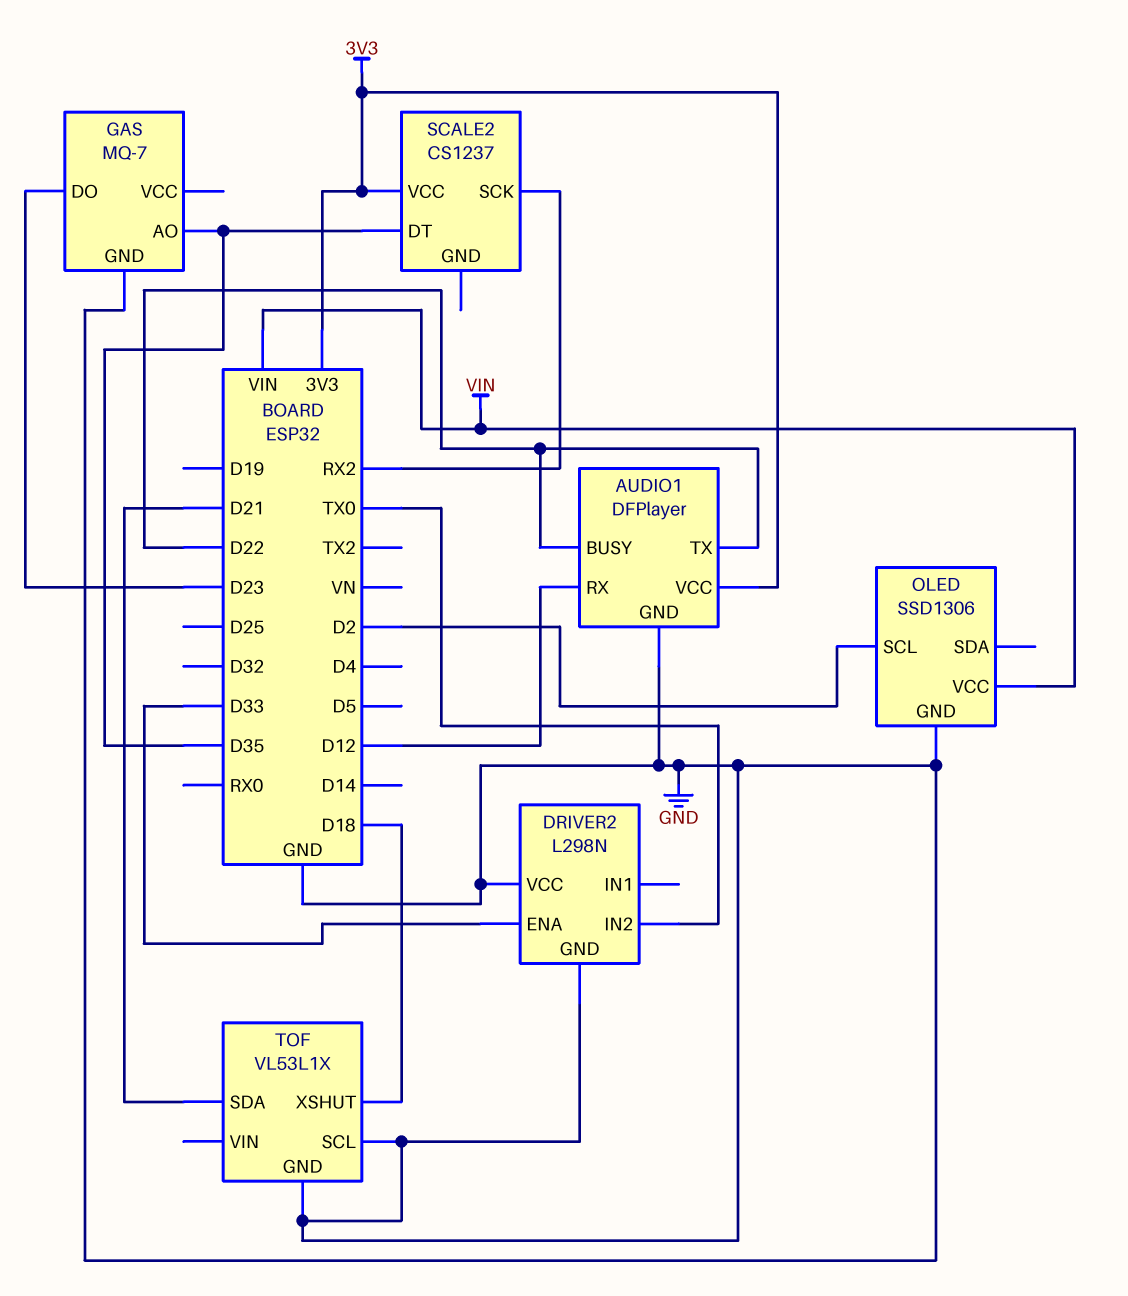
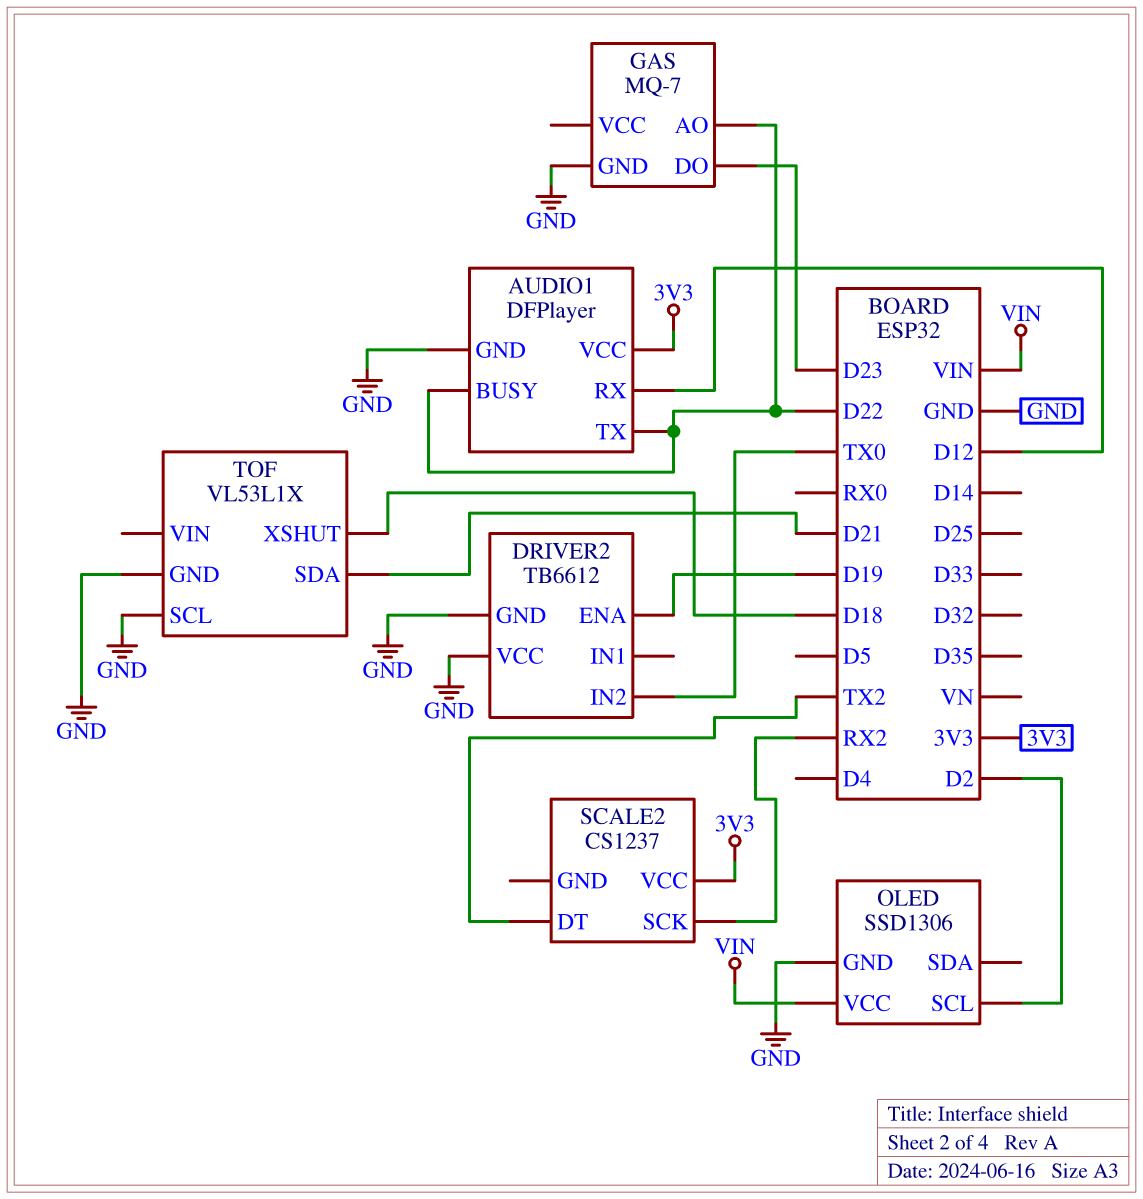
DRIVER2: L298N -> TB6612
DRIVER2 pin ENA: D33 -> D19
GAS pin AO: D35 -> D22
SCALE2 pin DT: D35 -> TX2

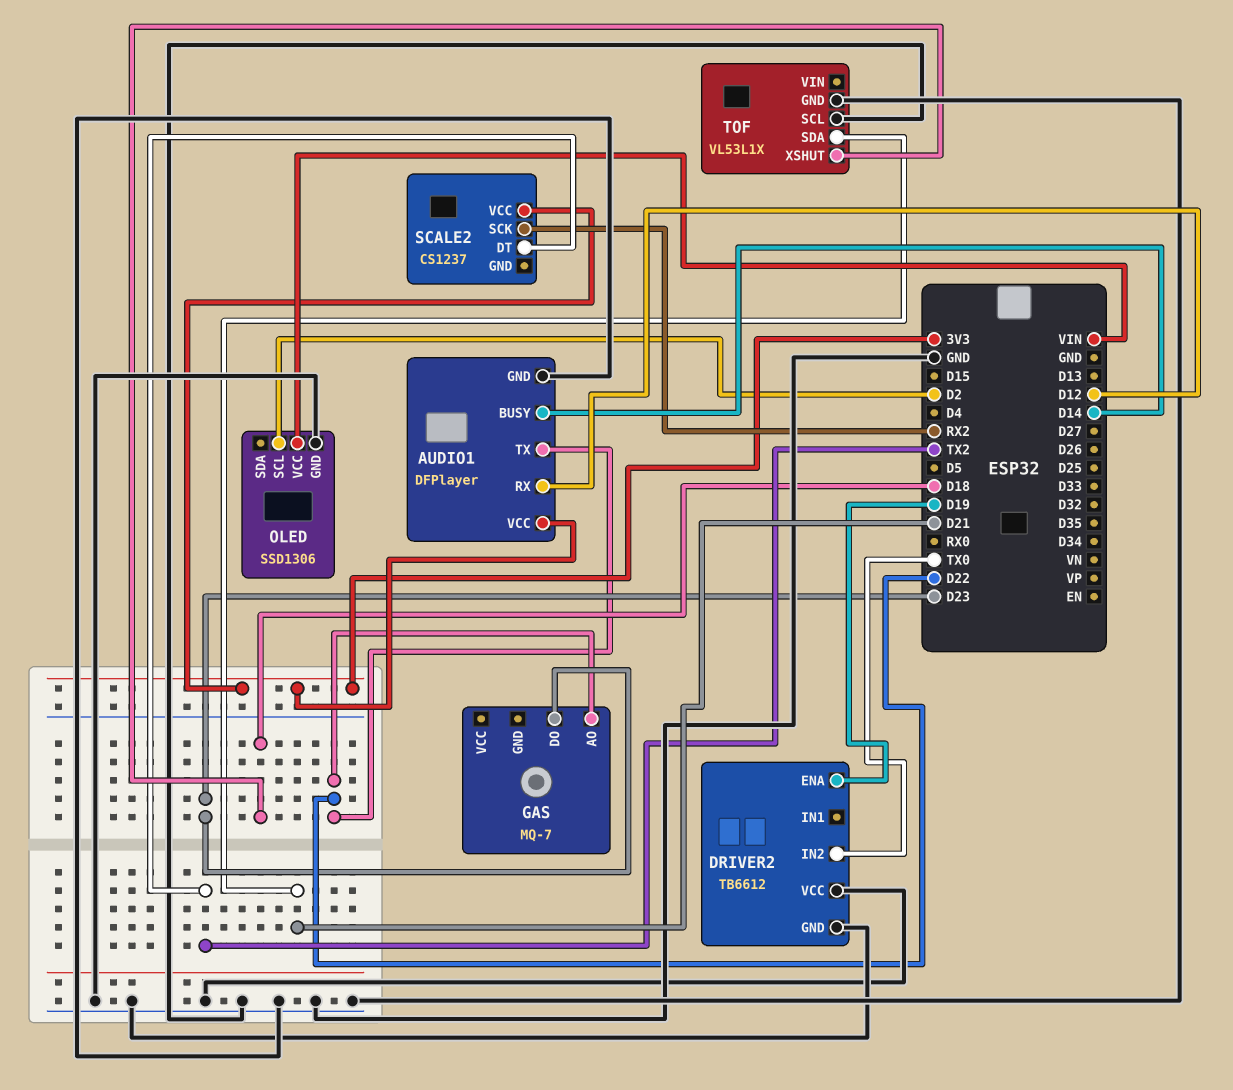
AUDIO1 pin BUSY: D22 -> D14
GAS pin GND: GND -> none

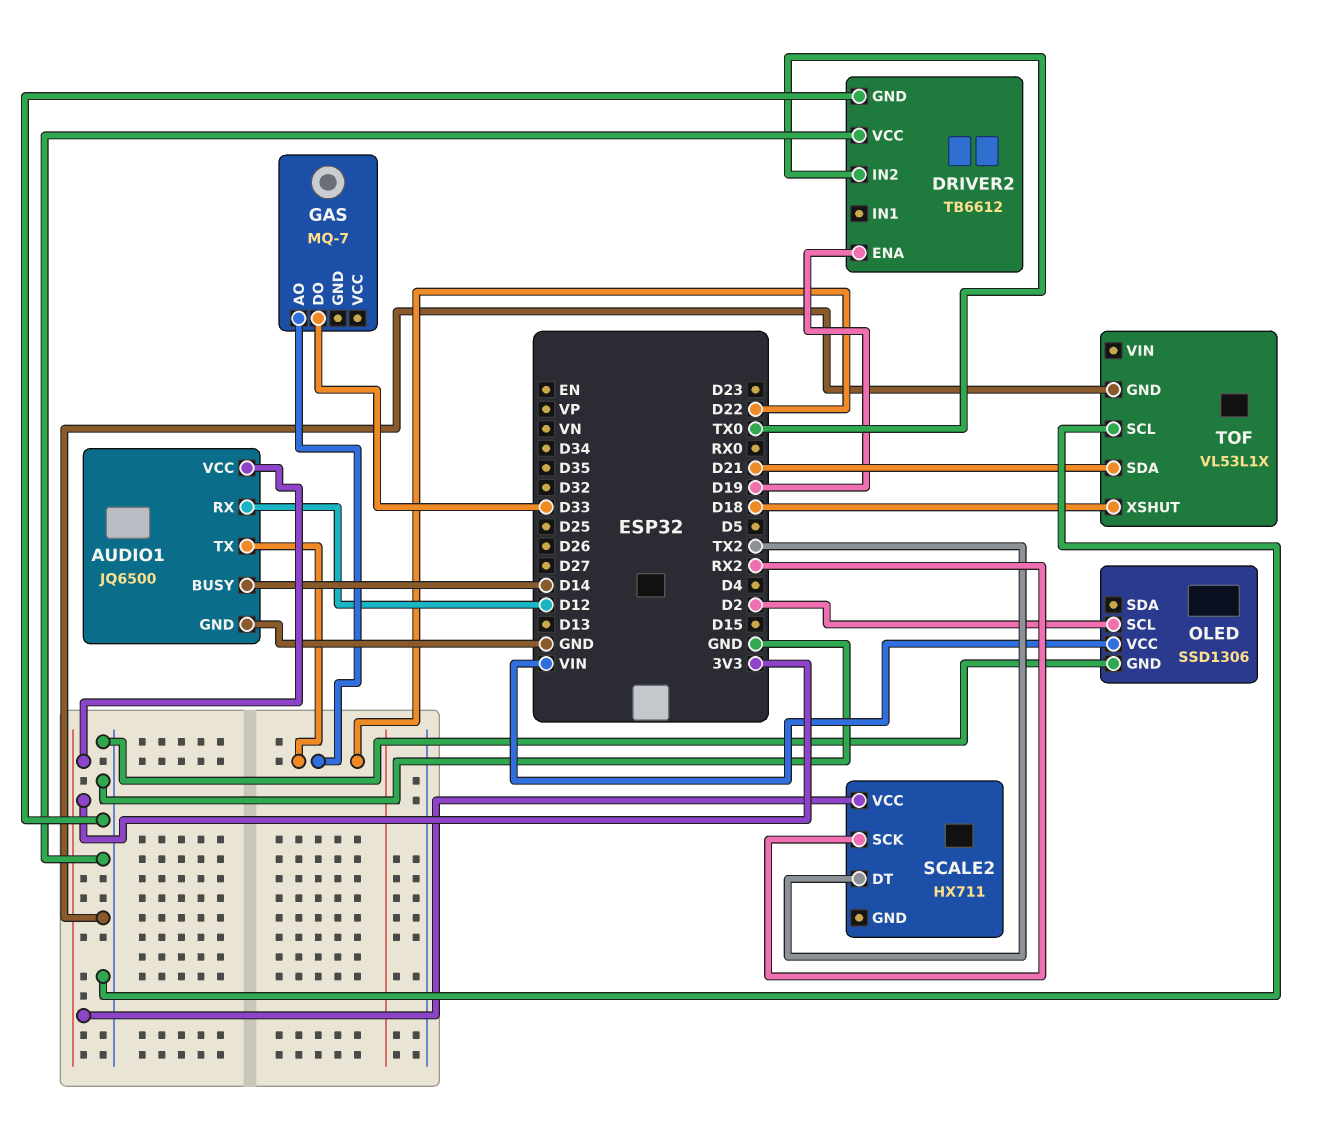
AUDIO1: DFPlayer -> JQ6500
GAS pin DO: D23 -> D33
SCALE2: CS1237 -> HX711

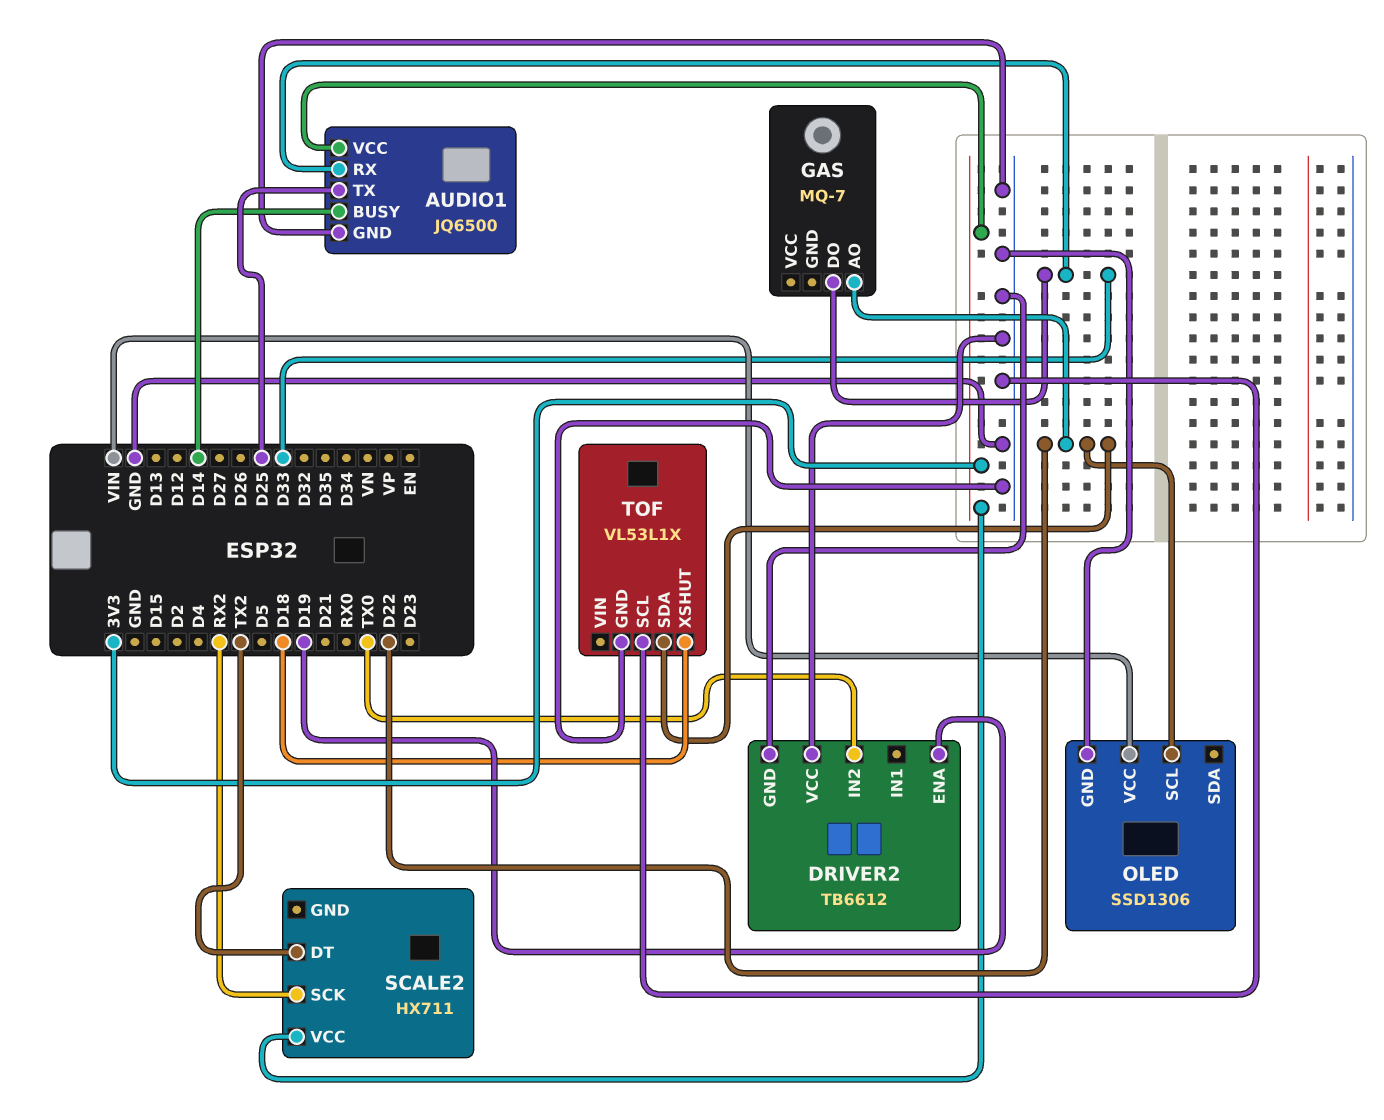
AUDIO1 pin RX: D12 -> D33
AUDIO1 pin TX: D22 -> D25
OLED pin SCL: D2 -> D22
TOF pin SDA: D21 -> D22

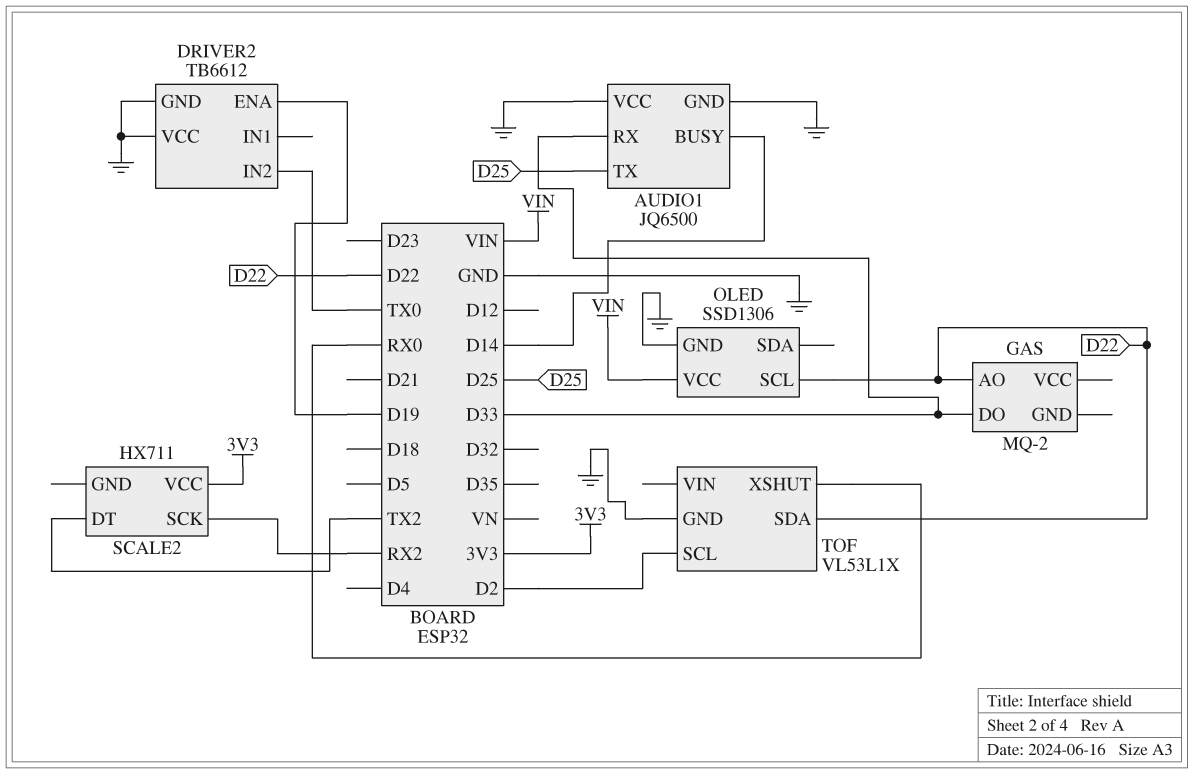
AUDIO1 pin VCC: 3V3 -> GND
GAS: MQ-7 -> MQ-2
TOF pin SCL: GND -> D2
TOF pin XSHUT: D18 -> RX0

